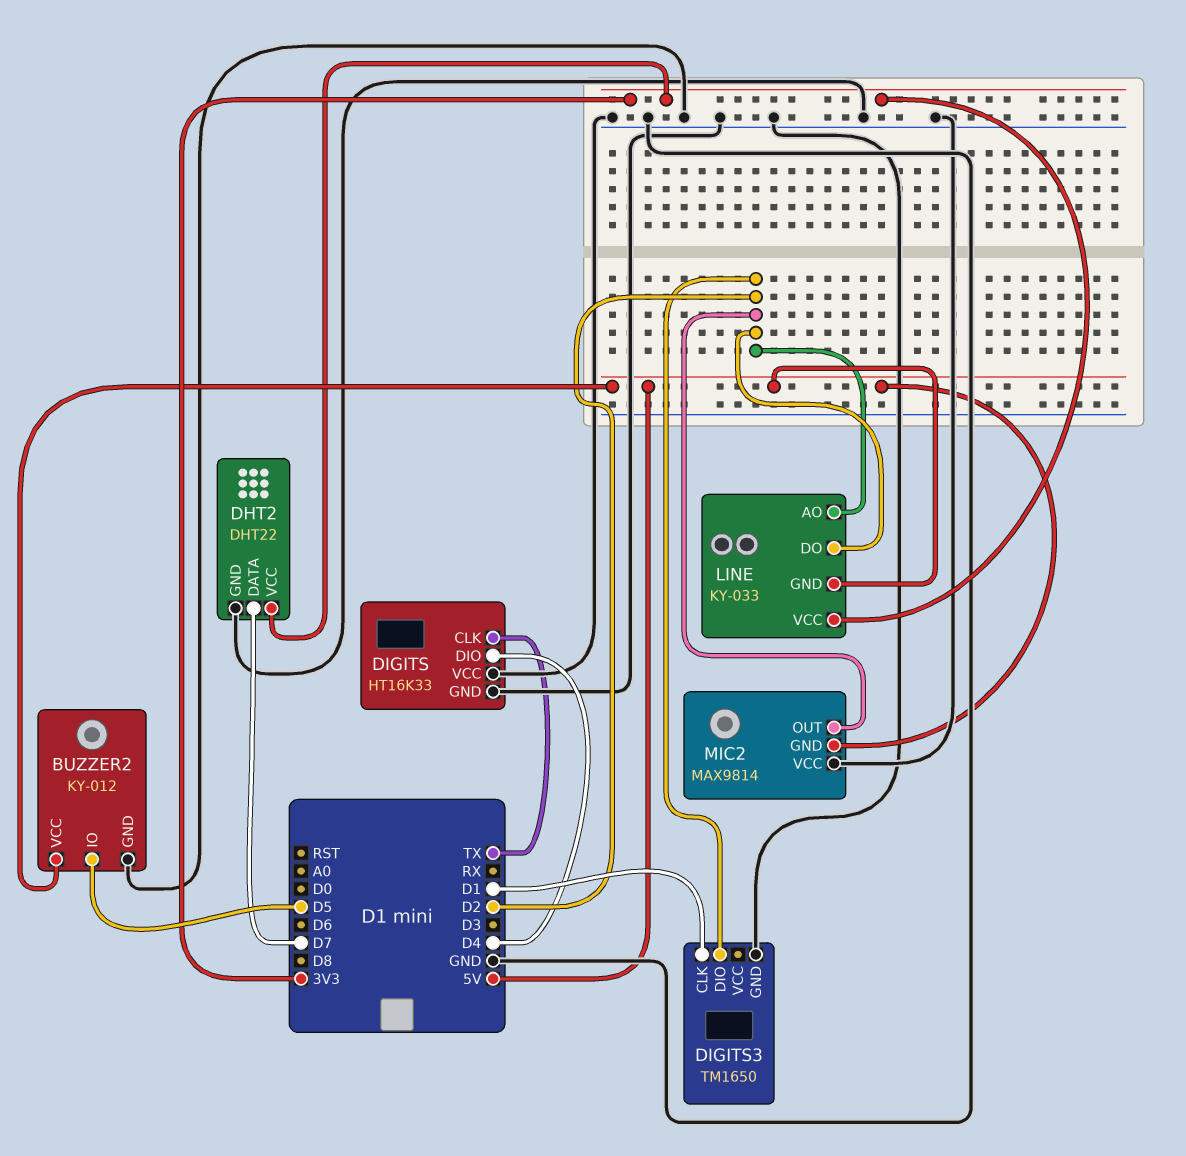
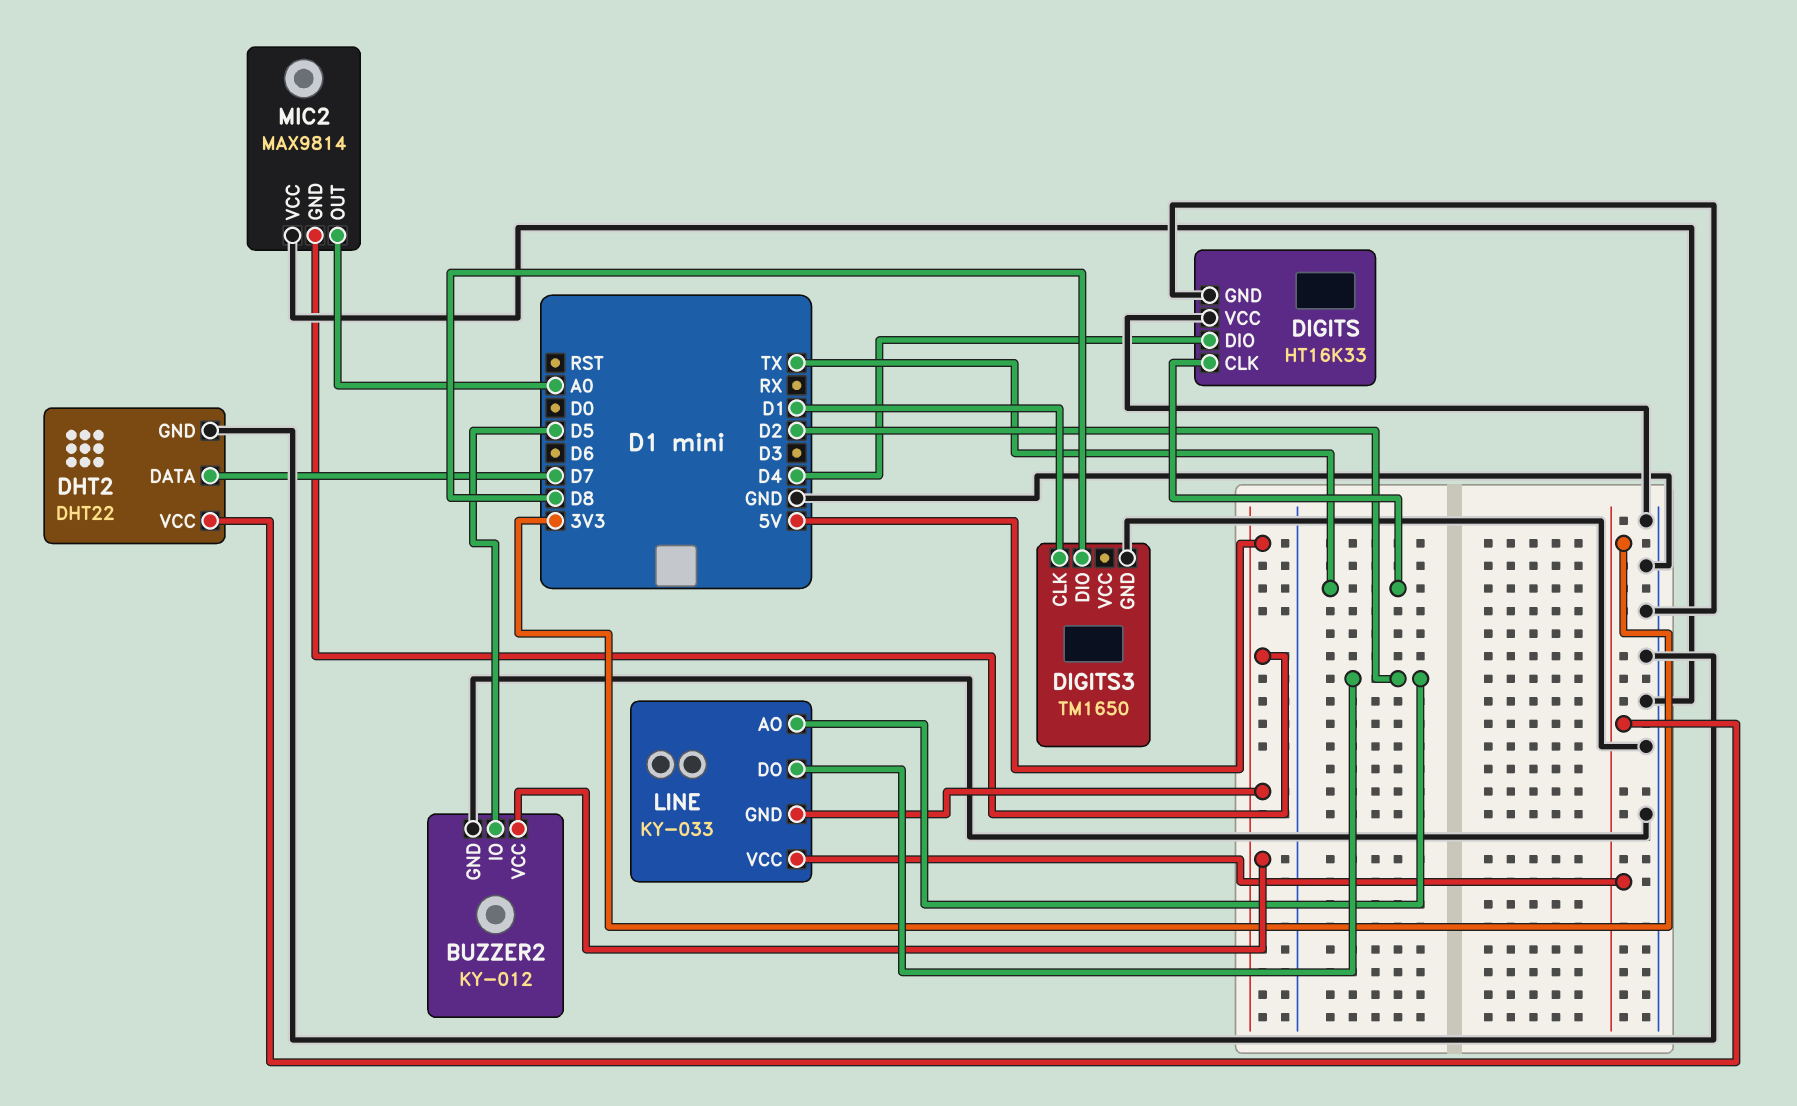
DIGITS3 pin DIO: D2 -> D8
MIC2 pin OUT: D2 -> A0

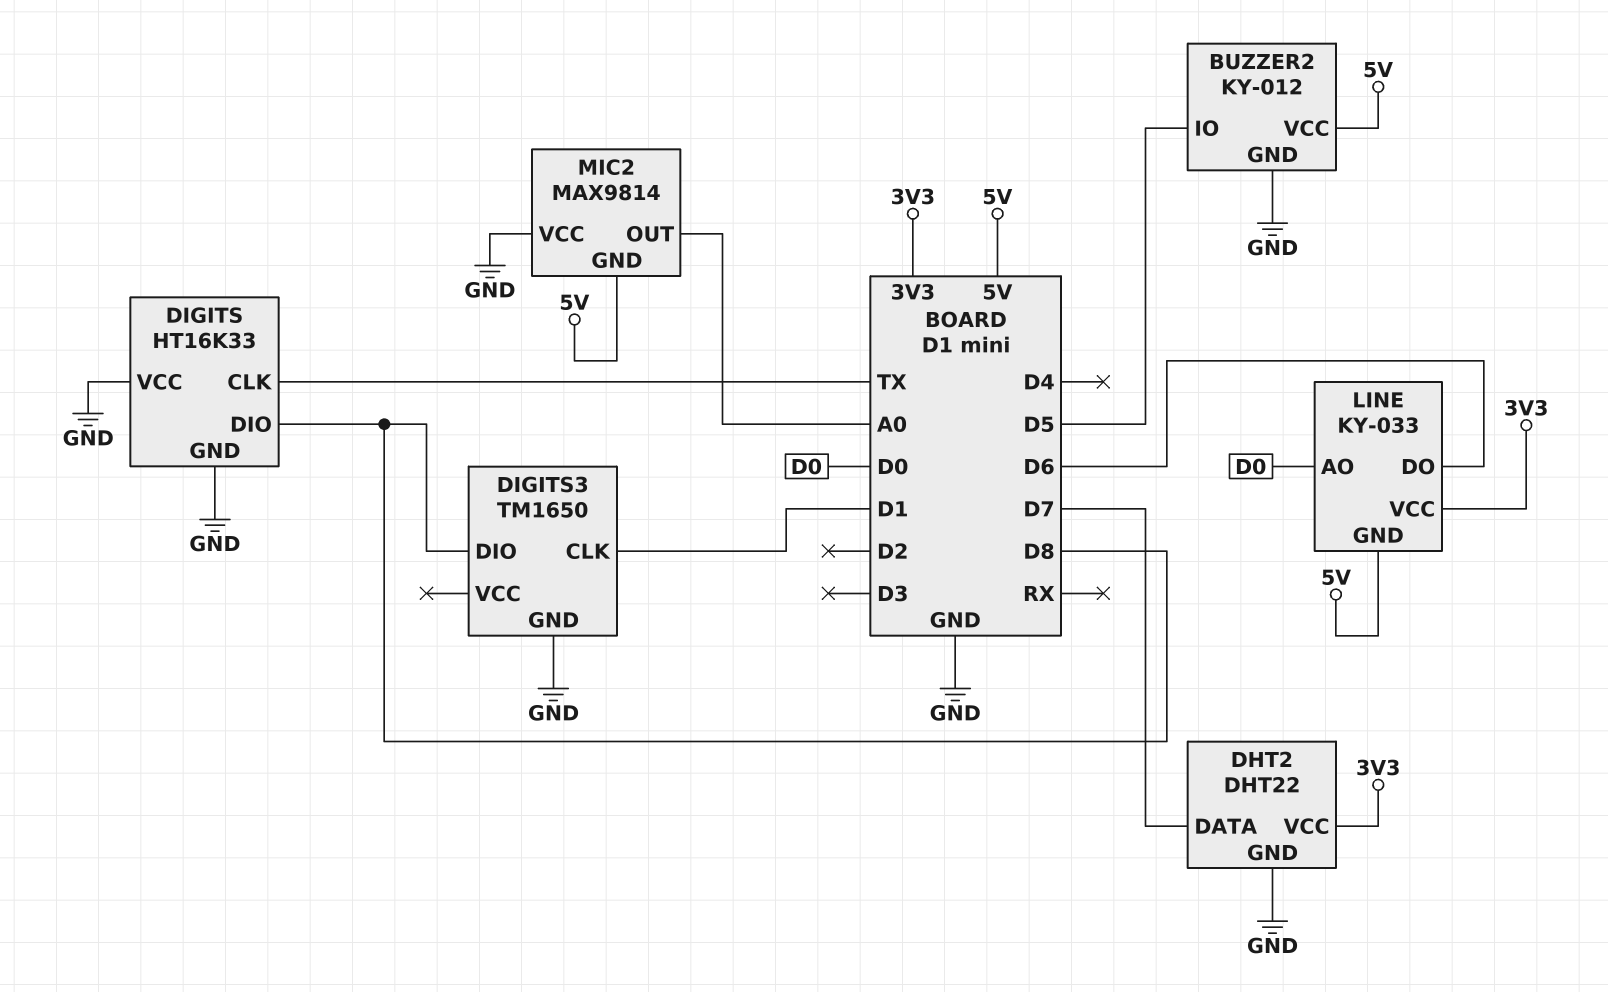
DIGITS pin DIO: D4 -> D8
LINE pin AO: D2 -> D0
LINE pin DO: D2 -> D6

